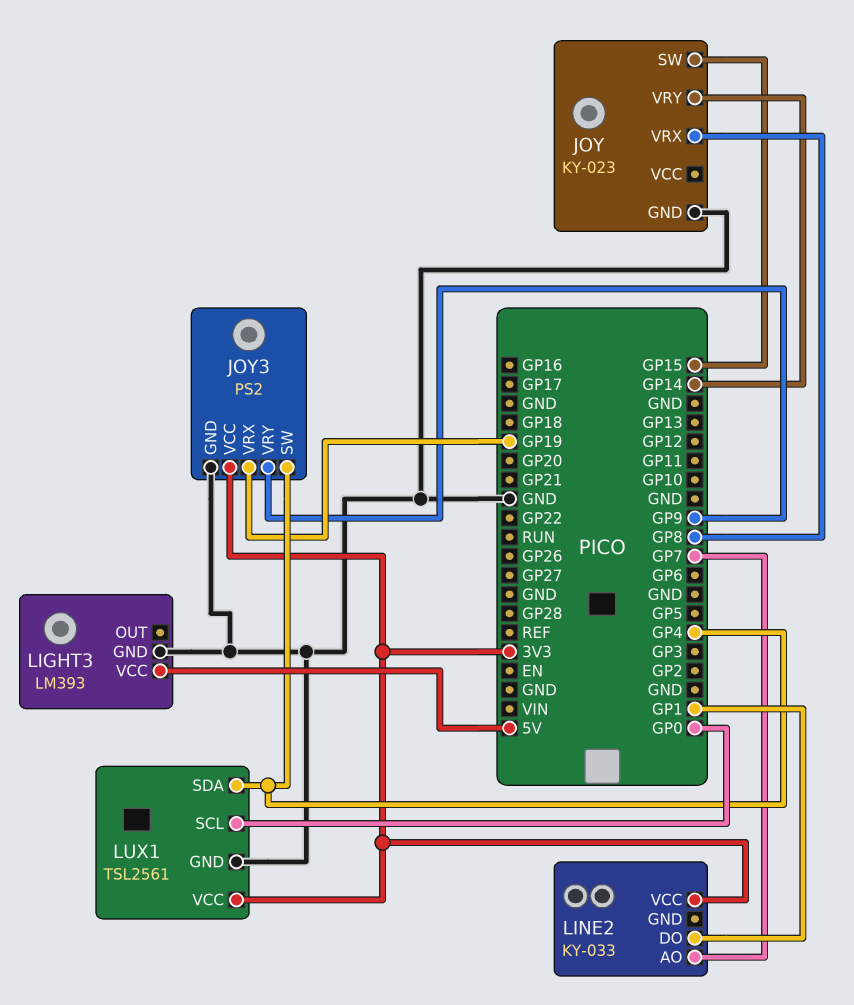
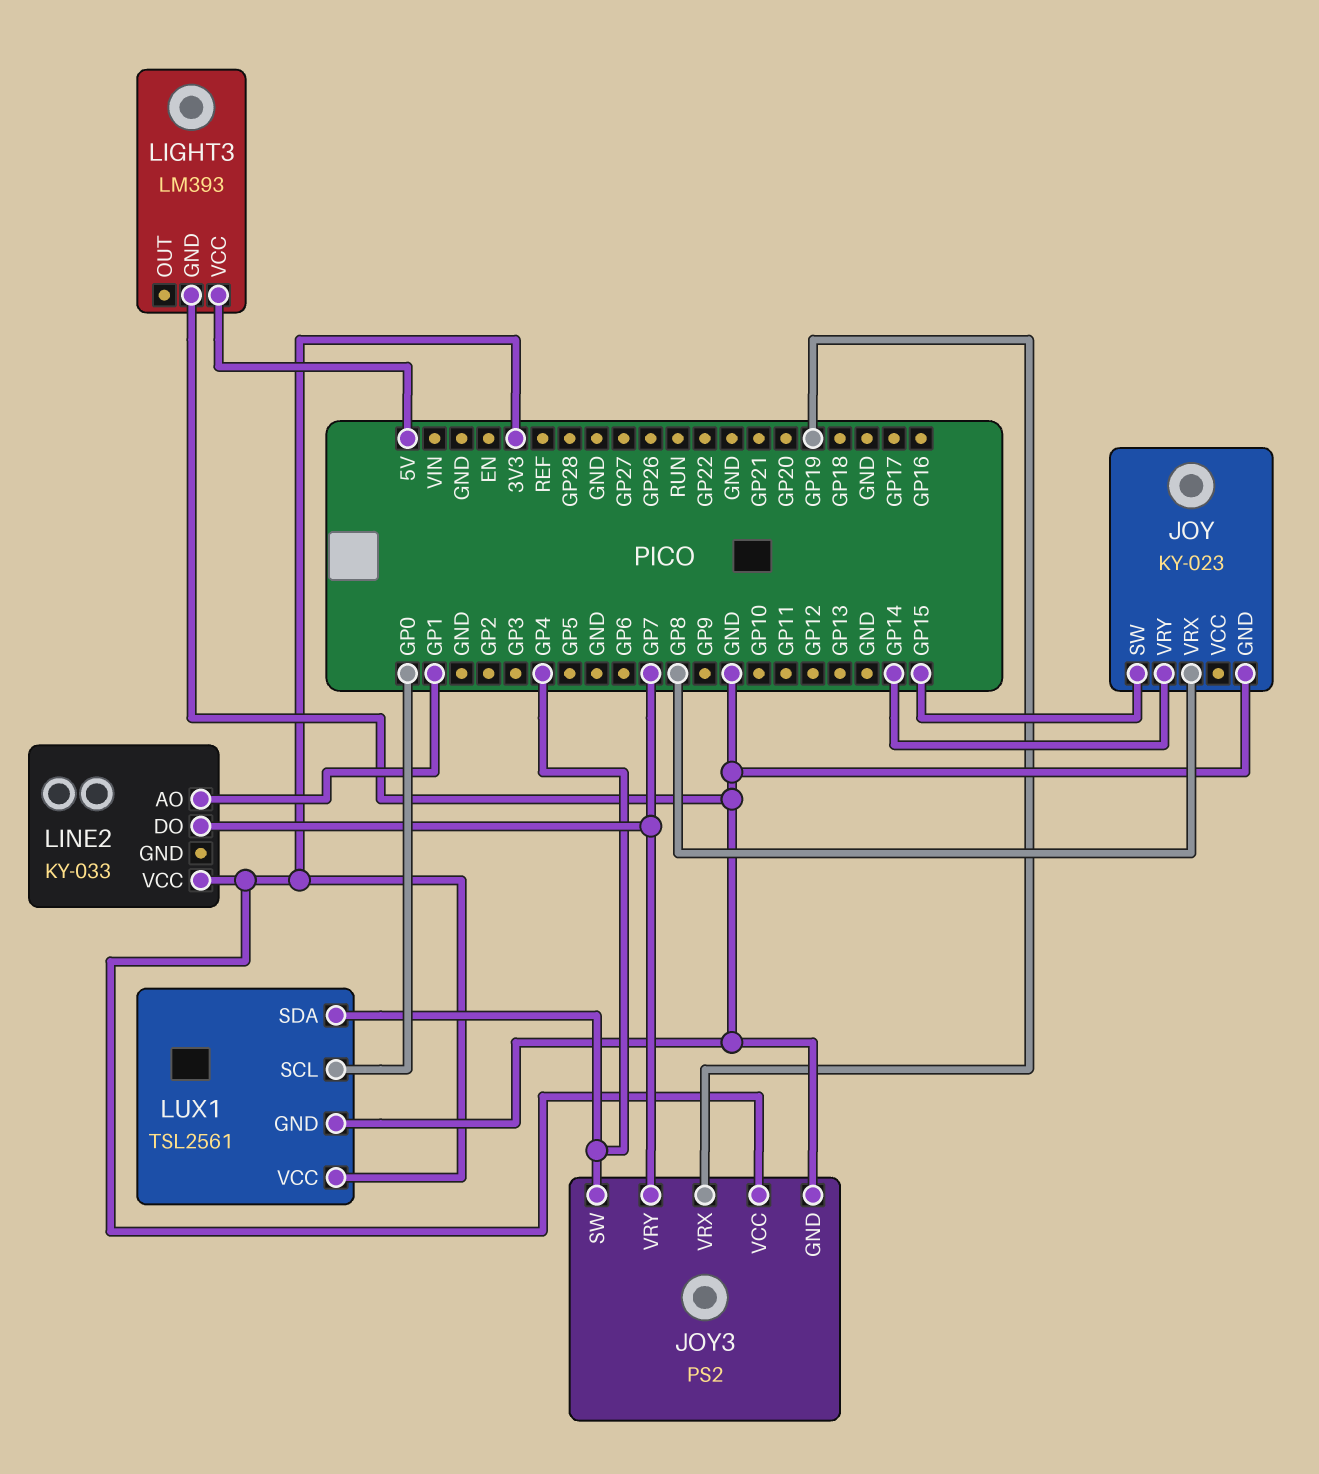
JOY3 pin VRY: GP9 -> GP7
LINE2 pin AO: GP7 -> GP1
LINE2 pin DO: GP1 -> GP7

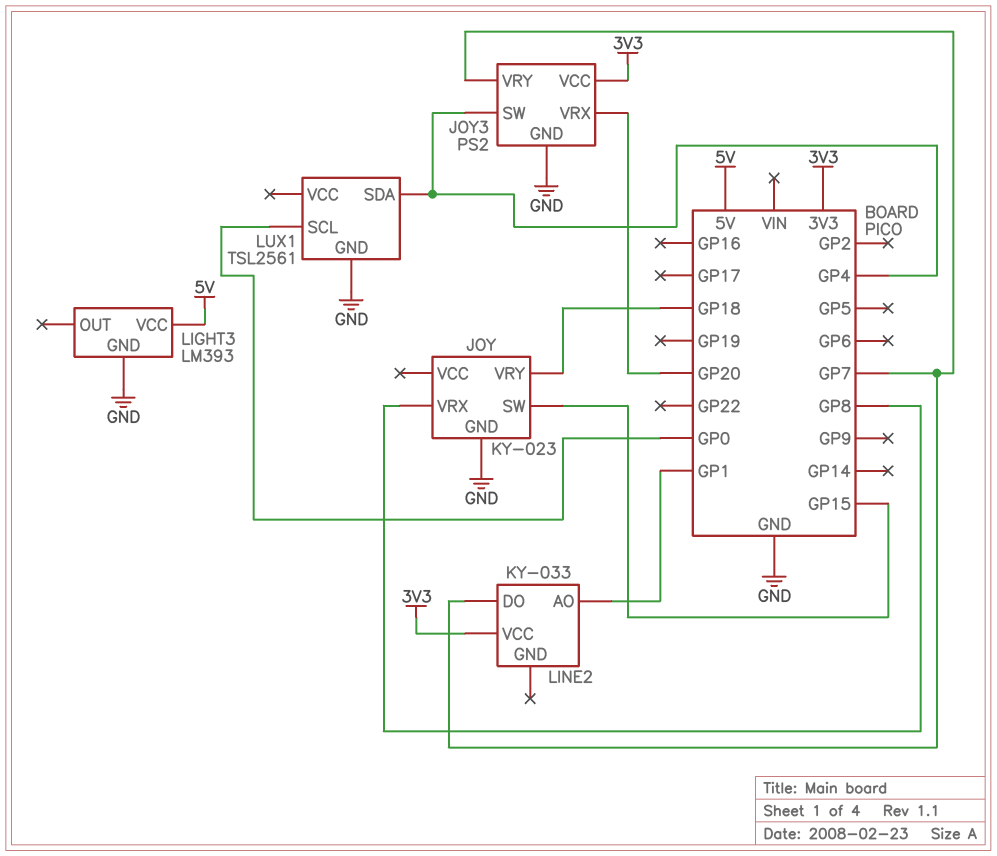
JOY pin VRY: GP14 -> GP18
JOY3 pin VRX: GP19 -> GP20
LUX1 pin VCC: 3V3 -> none

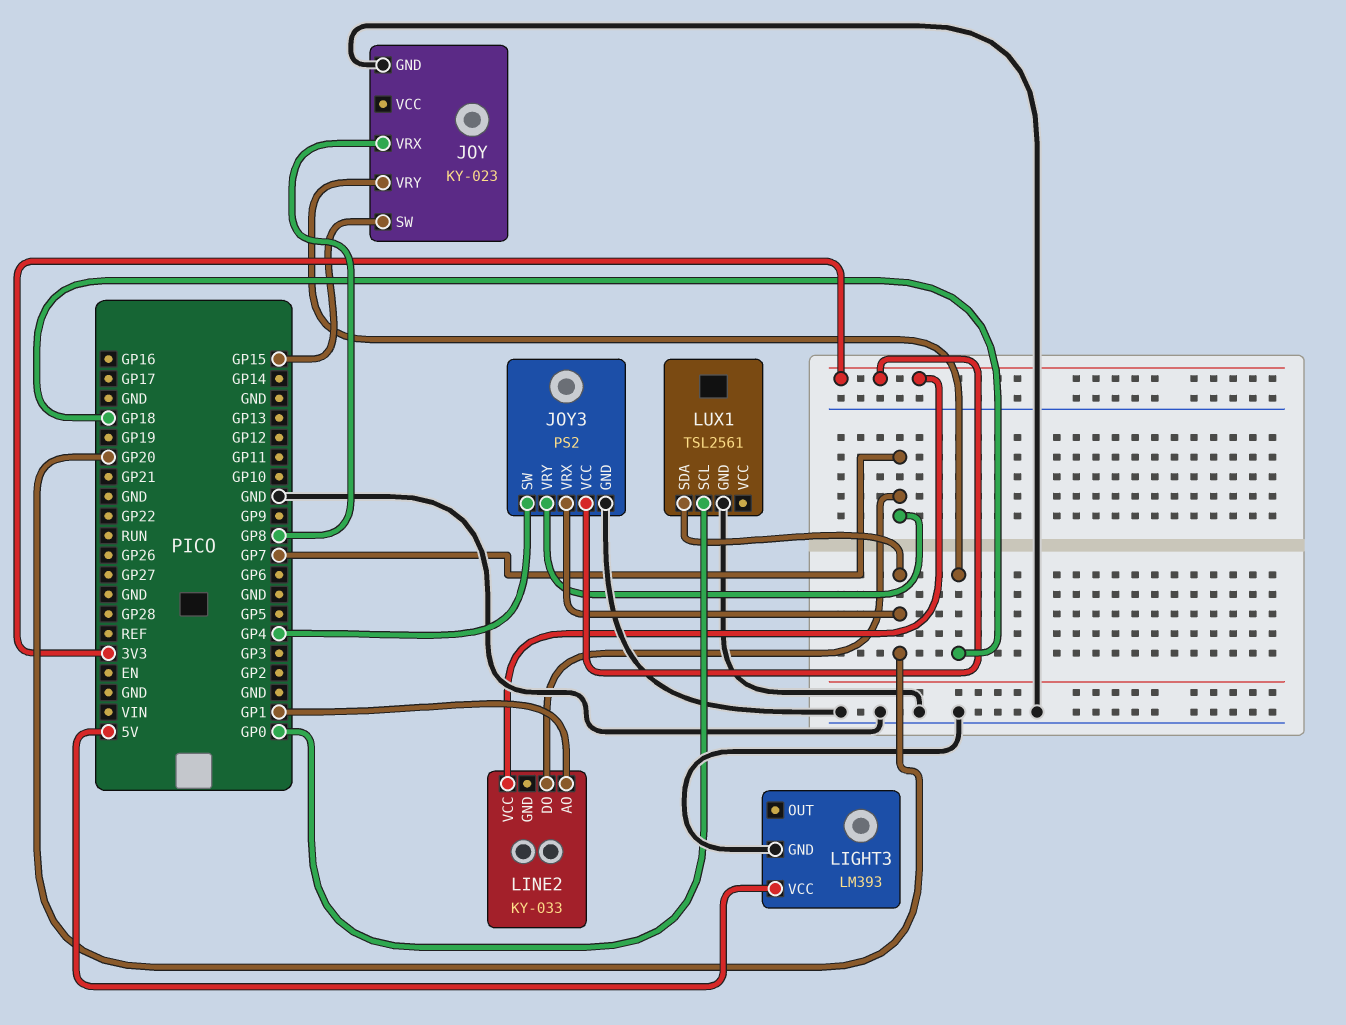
LUX1 pin SDA: GP4 -> GP20

